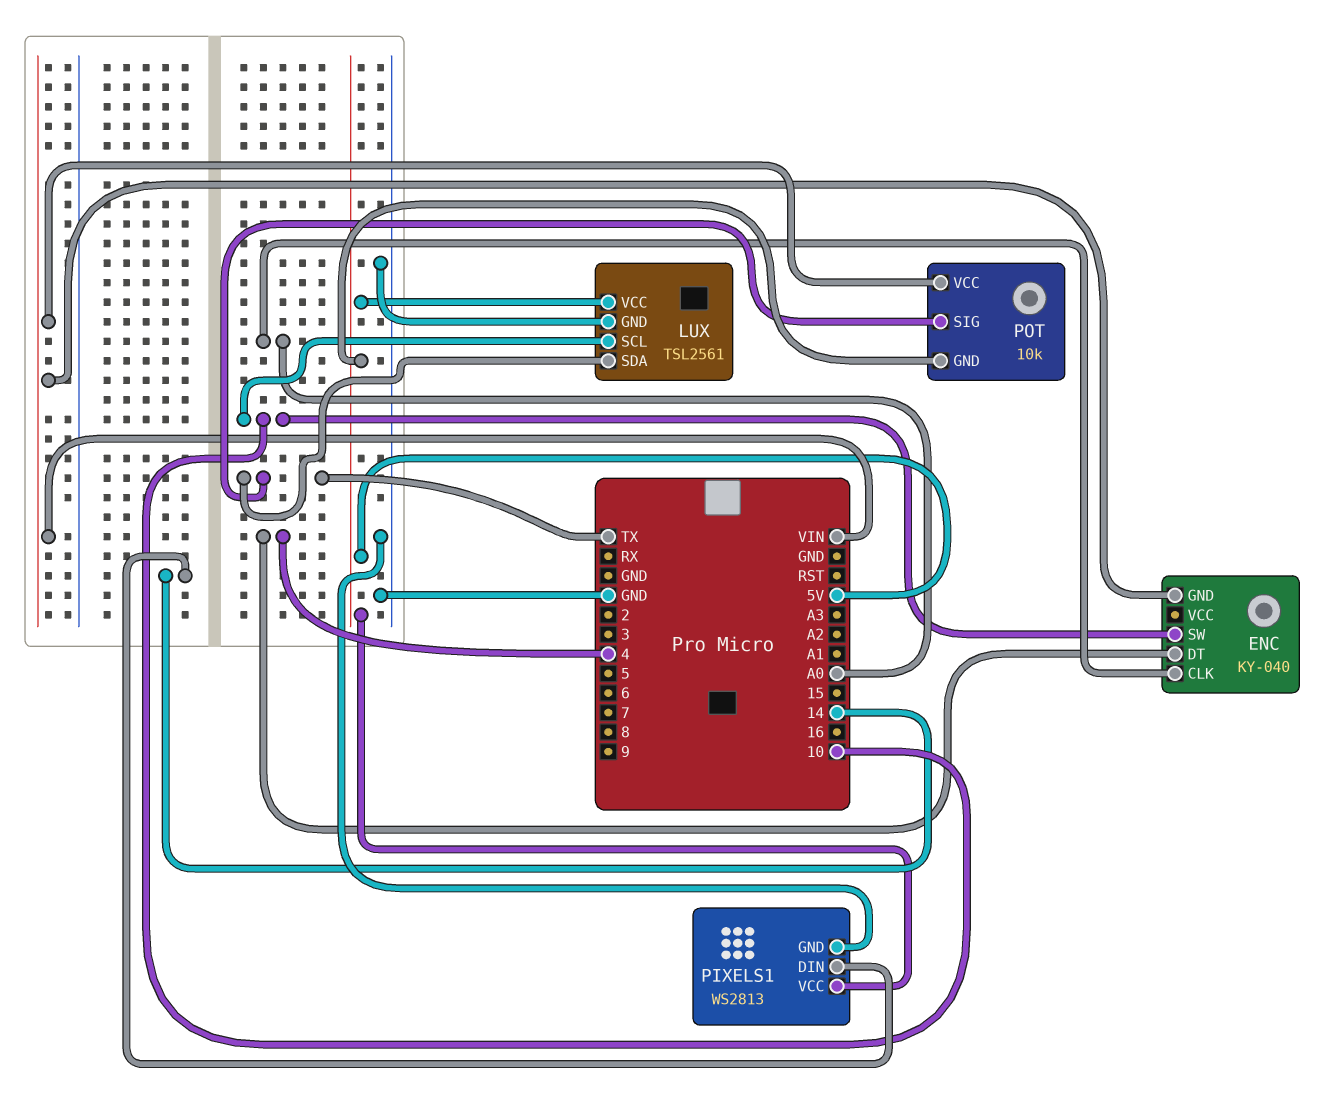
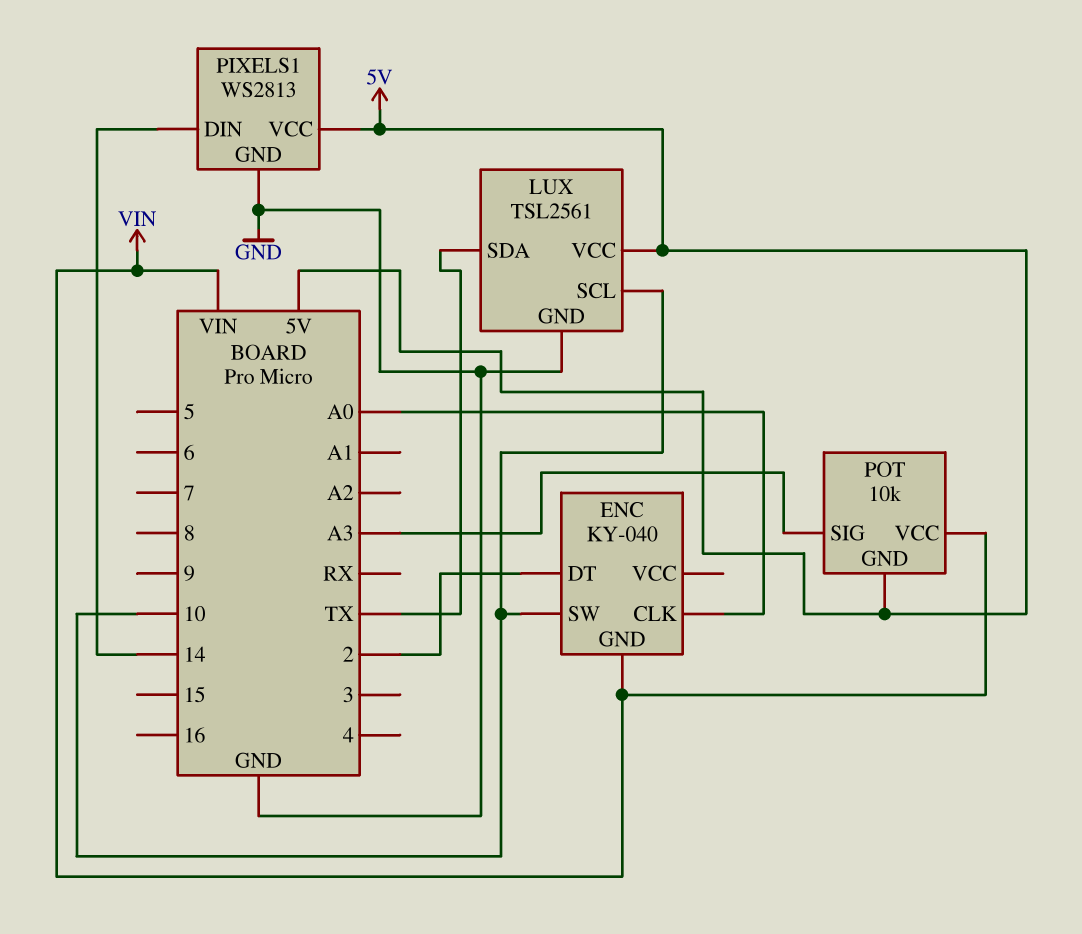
ENC pin DT: 4 -> 2
POT pin SIG: TX -> A3

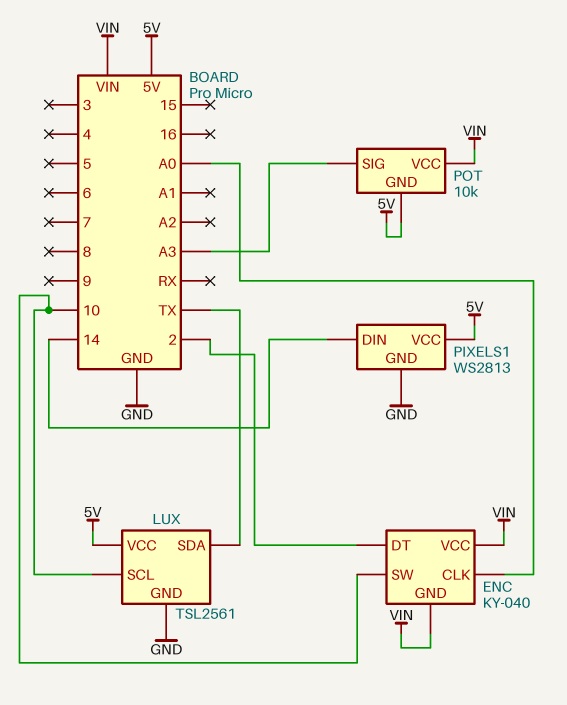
ENC pin VCC: none -> VIN

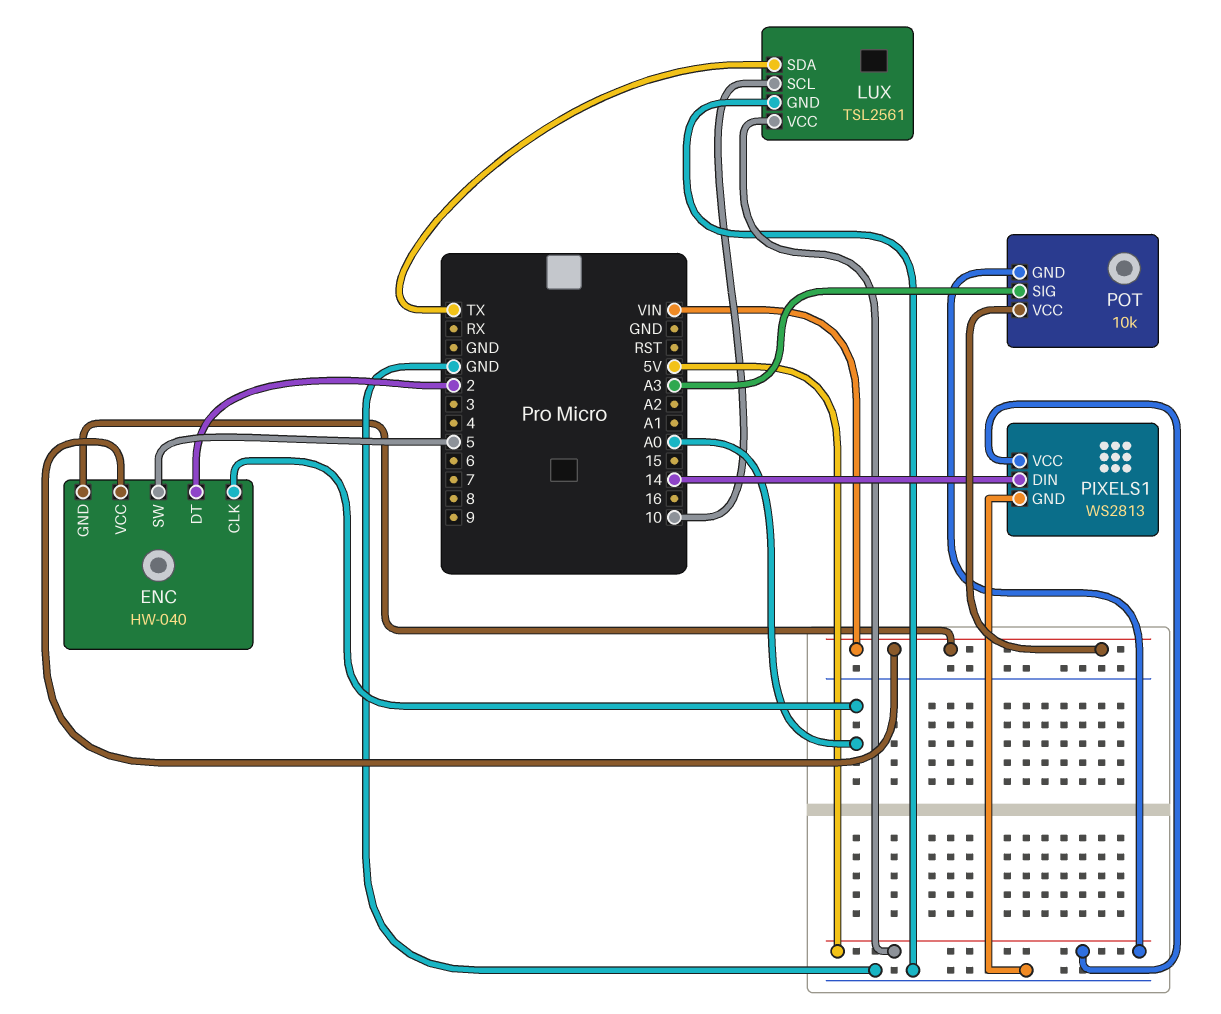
ENC: KY-040 -> HW-040
ENC pin SW: 10 -> 5

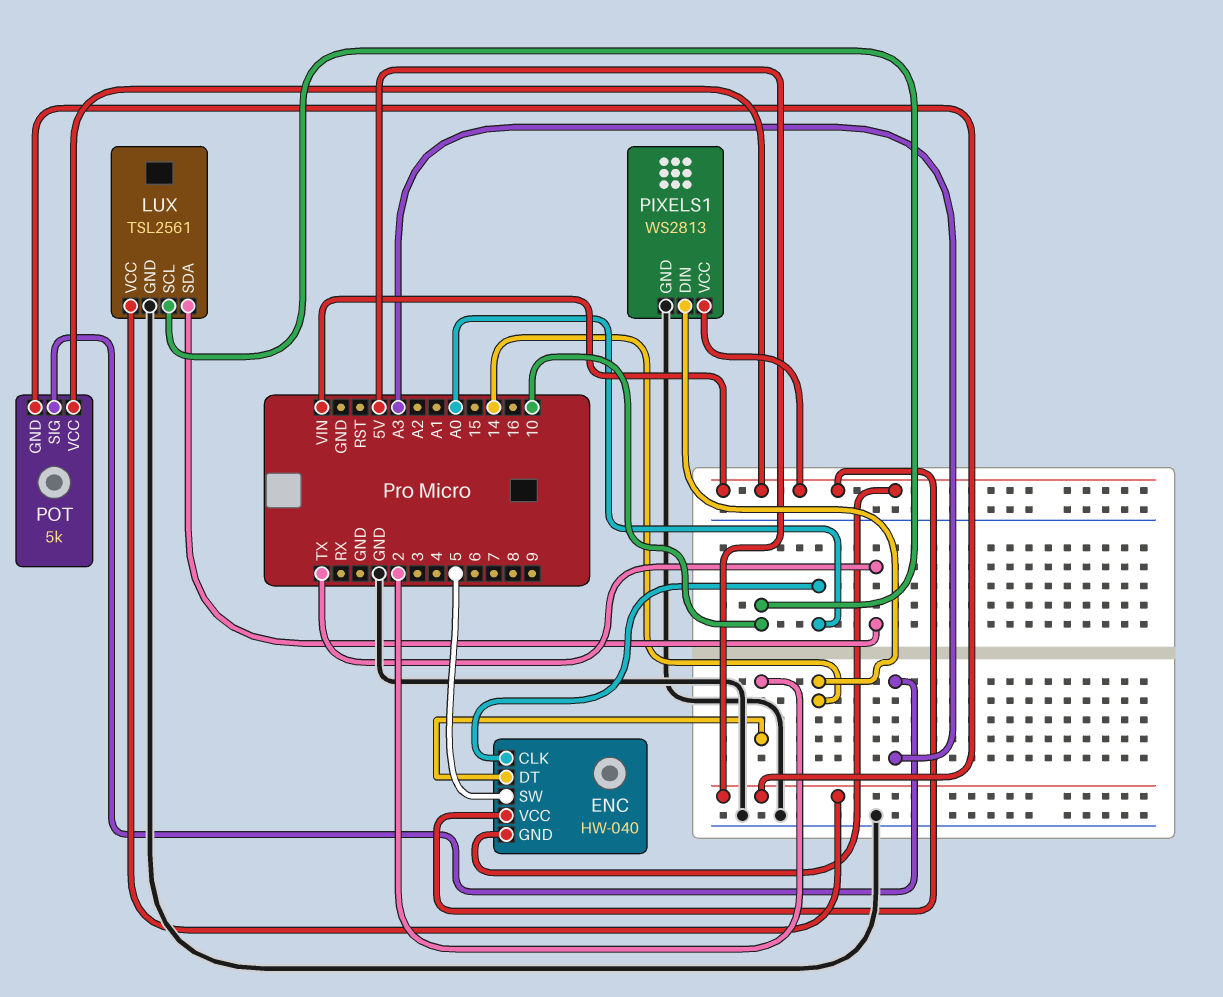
PIXELS1 pin VCC: 5V -> VIN
POT: 10k -> 5k

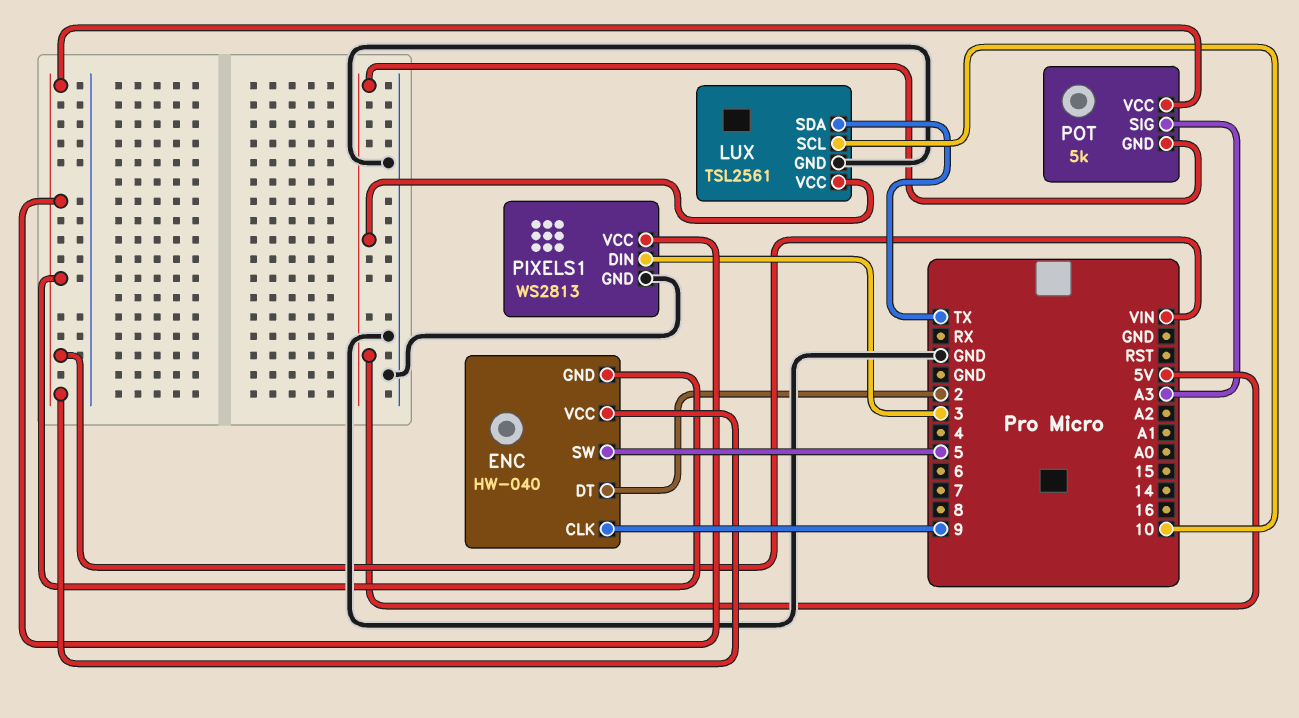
ENC pin CLK: A0 -> 9
PIXELS1 pin DIN: 14 -> 3

